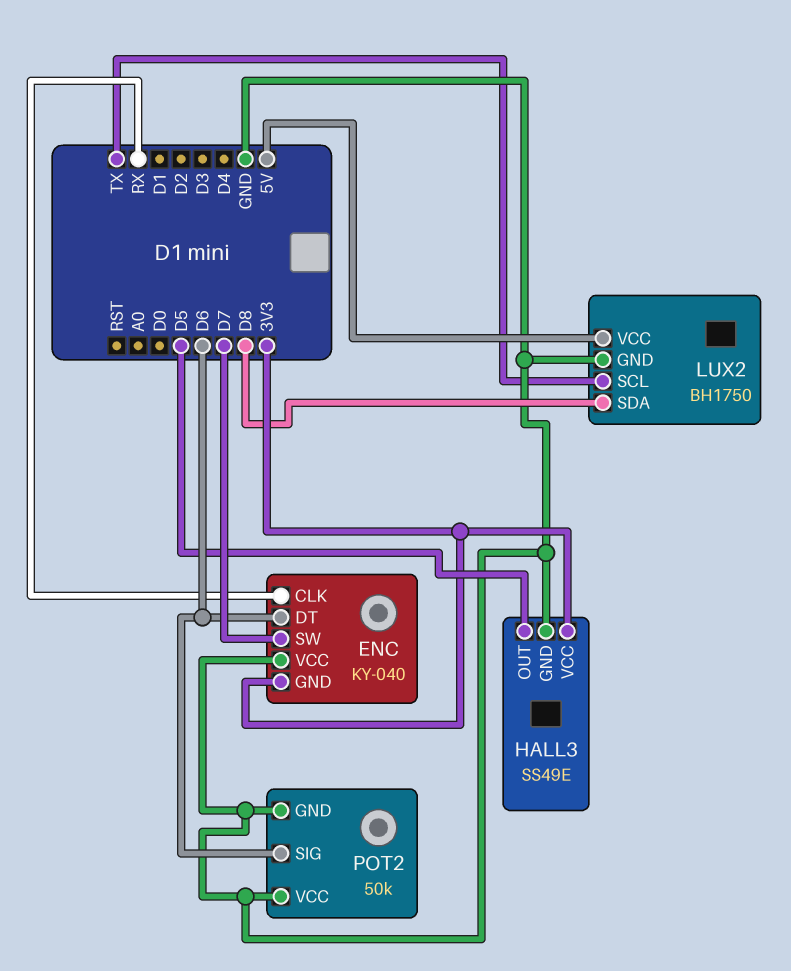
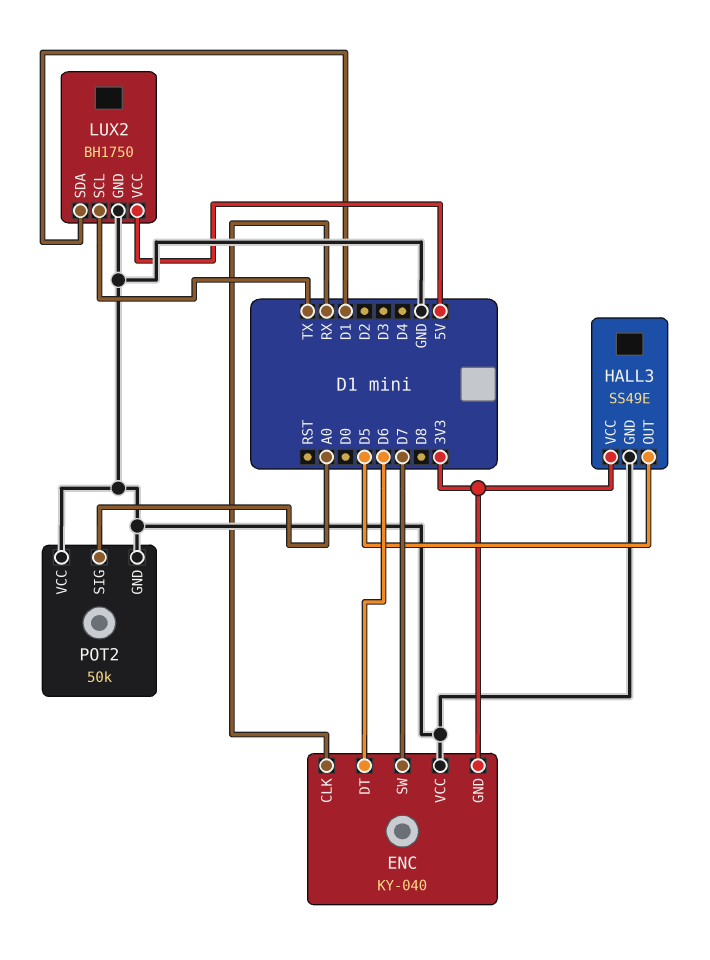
LUX2 pin SDA: D8 -> D1
POT2 pin SIG: D6 -> A0

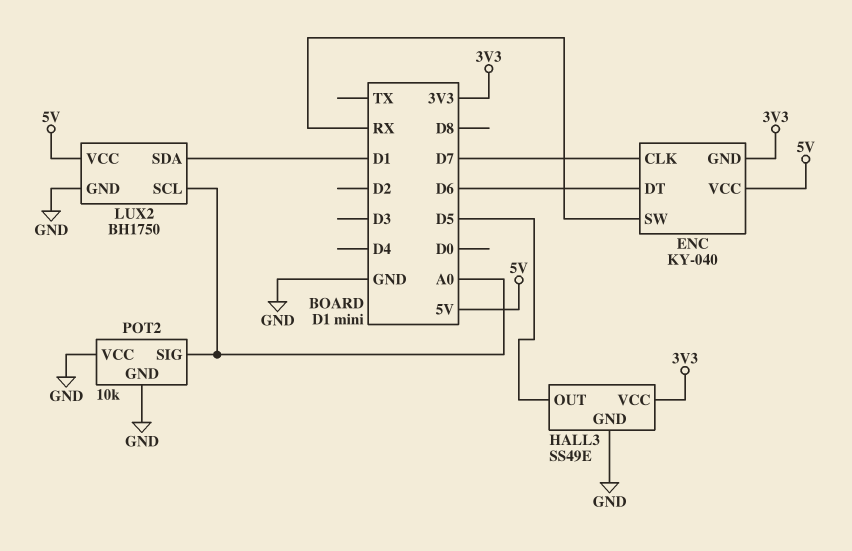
ENC pin CLK: RX -> D7
ENC pin SW: D7 -> RX
ENC pin VCC: GND -> 5V
LUX2 pin SCL: TX -> A0
POT2: 50k -> 10k

